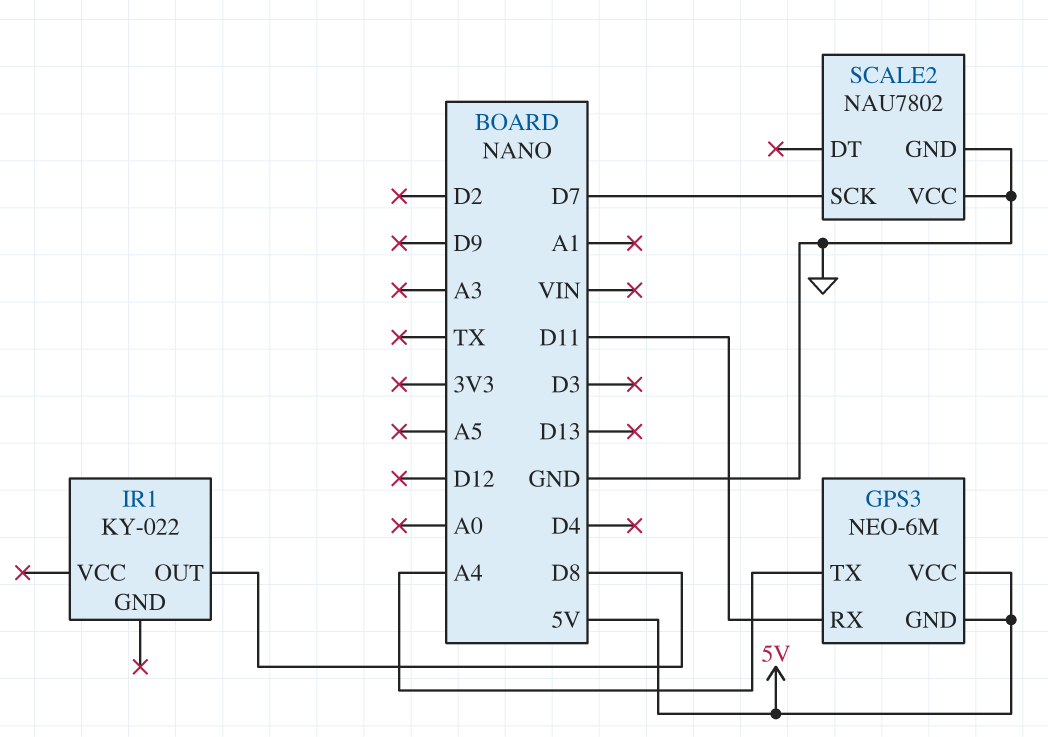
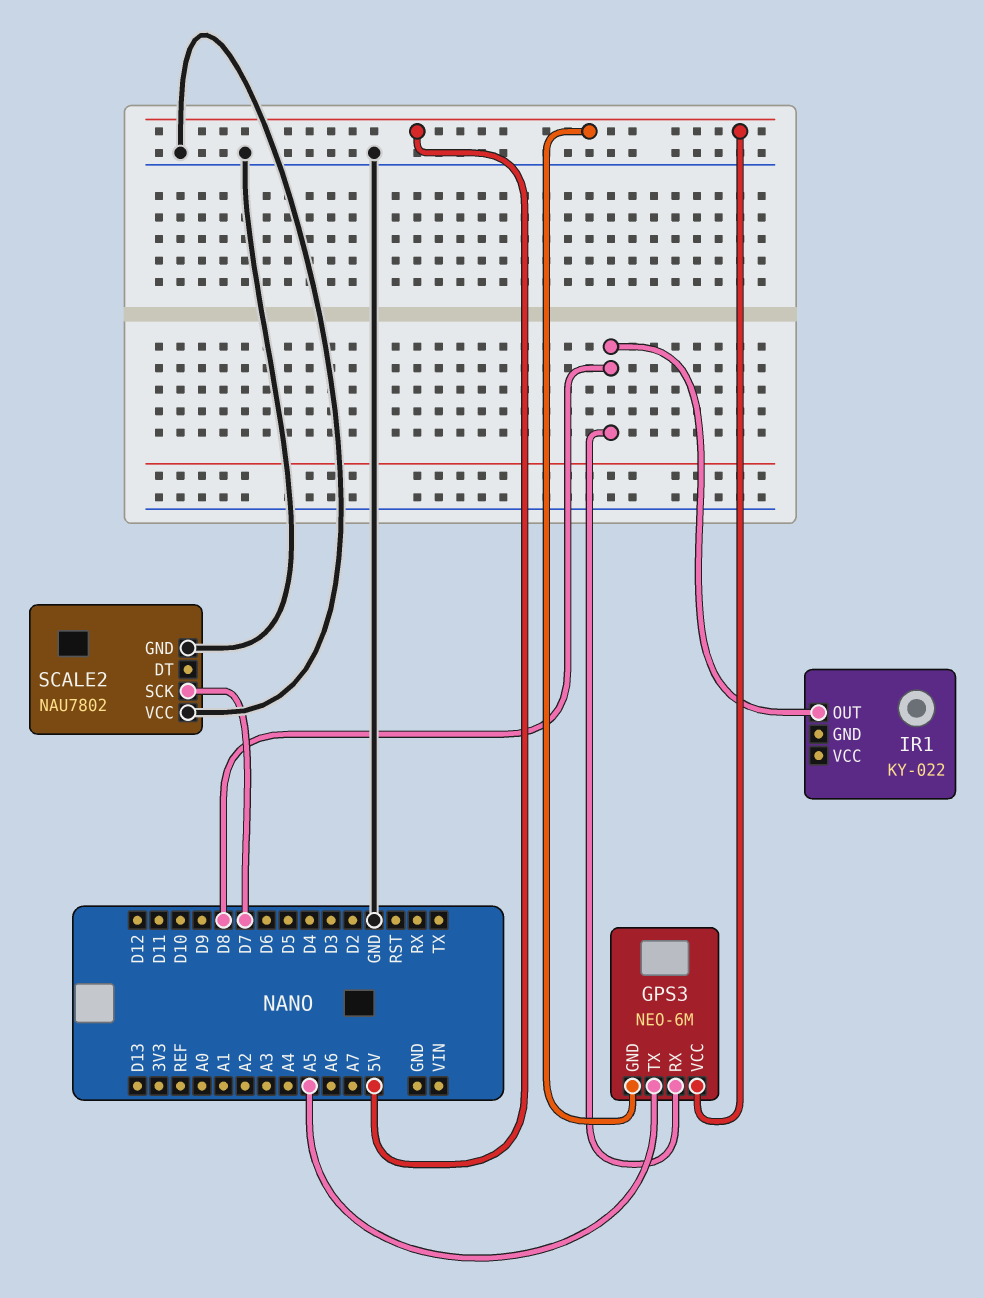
GPS3 pin RX: D11 -> D8
GPS3 pin TX: A4 -> A5

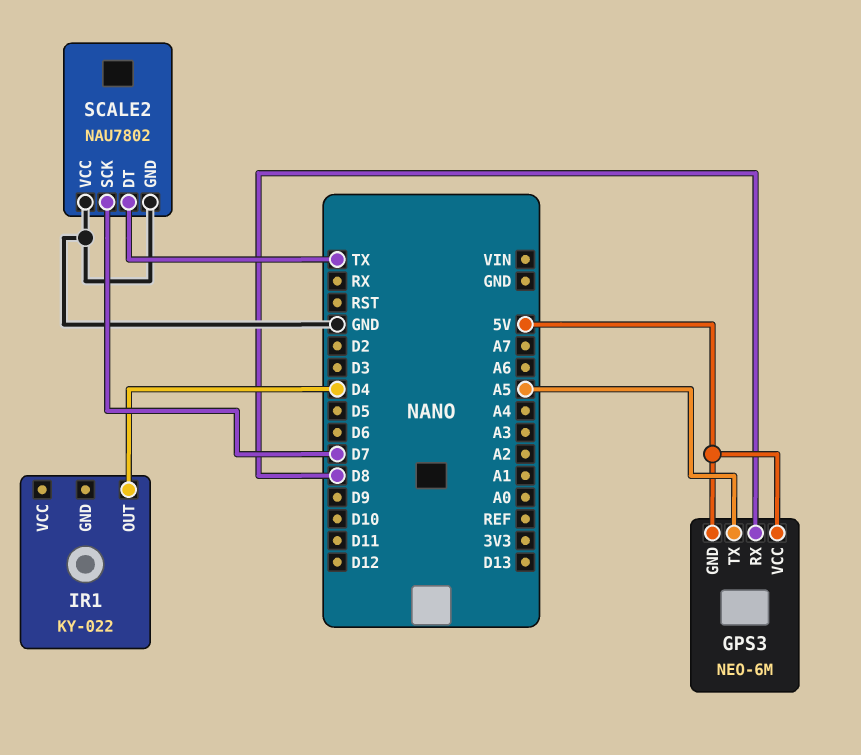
IR1 pin OUT: D8 -> D4
SCALE2 pin DT: none -> TX

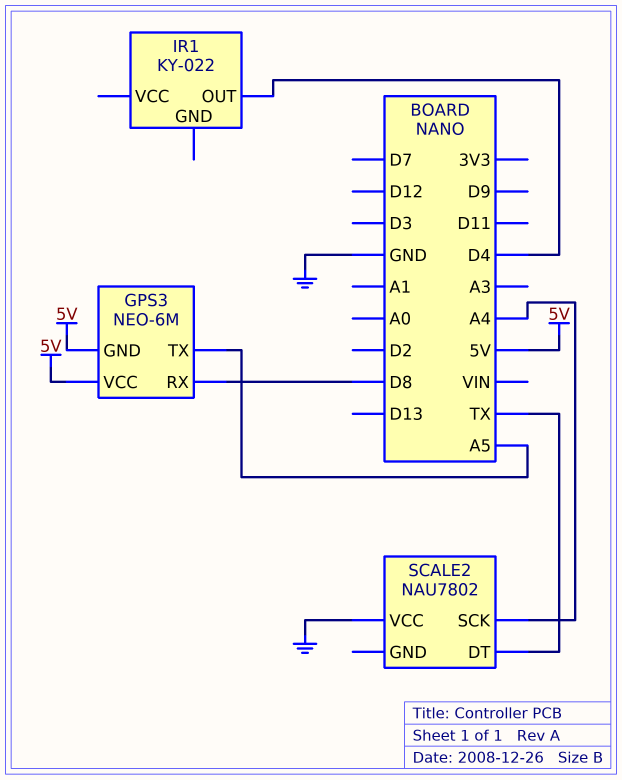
SCALE2 pin GND: GND -> none
SCALE2 pin SCK: D7 -> A4

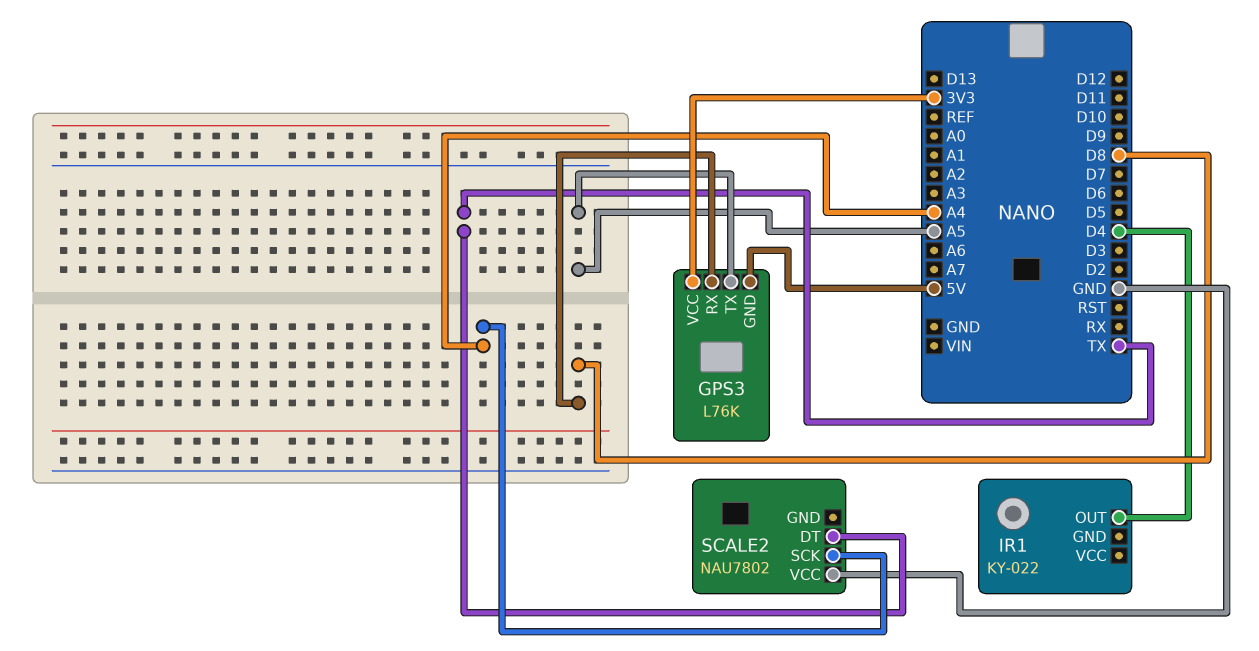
GPS3: NEO-6M -> L76K
GPS3 pin VCC: 5V -> 3V3

